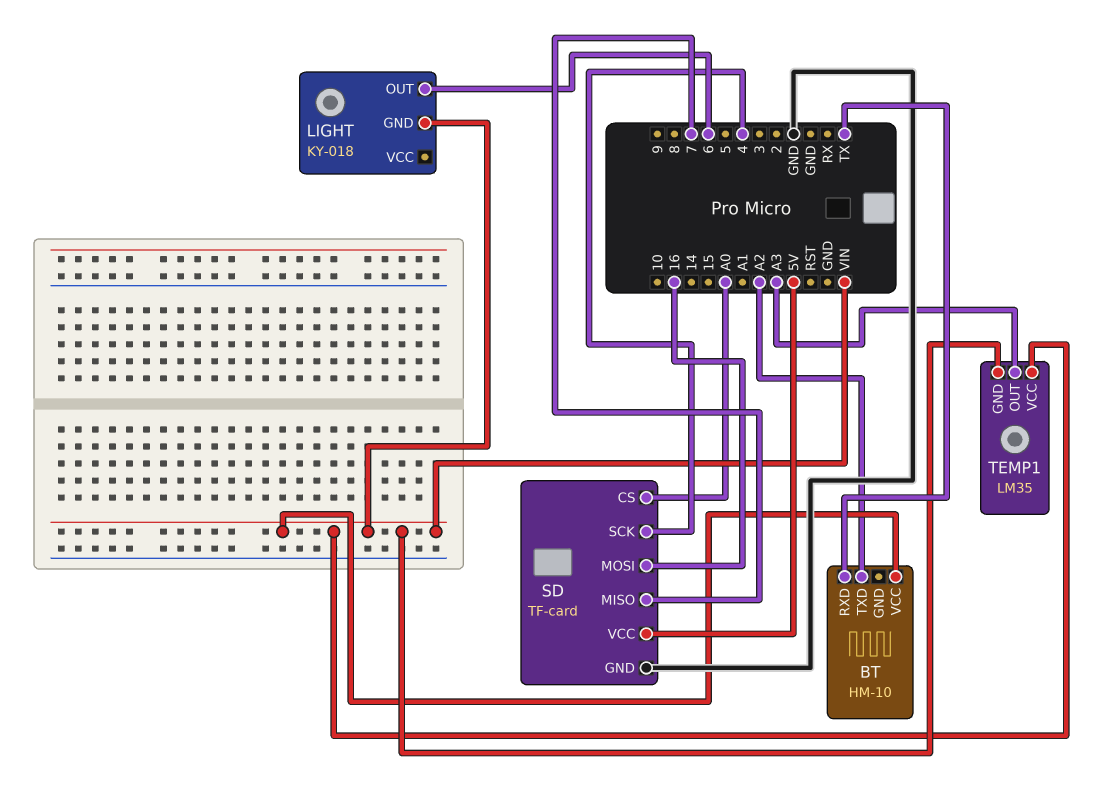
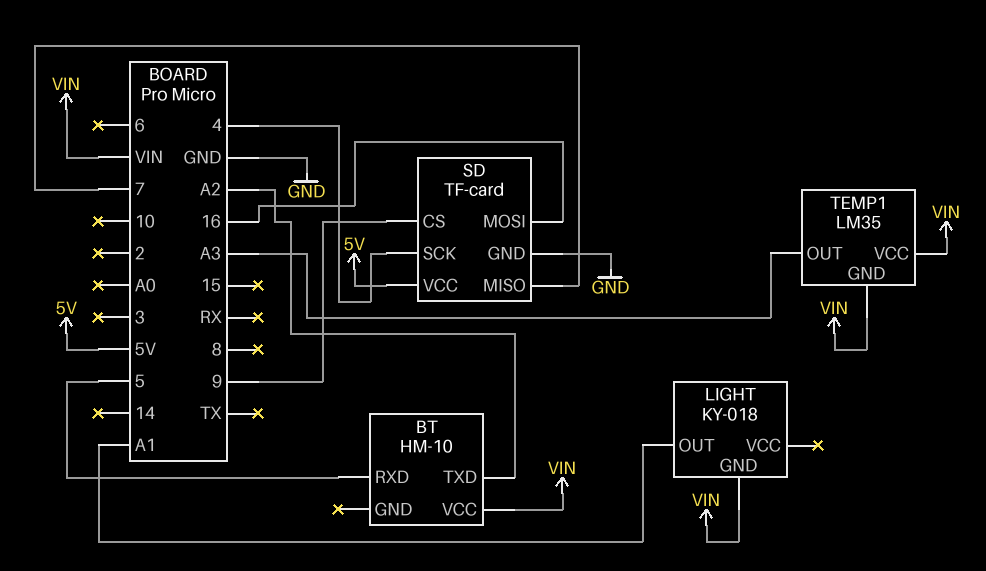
BT pin RXD: TX -> 5
LIGHT pin OUT: 6 -> A1
SD pin CS: A0 -> 9

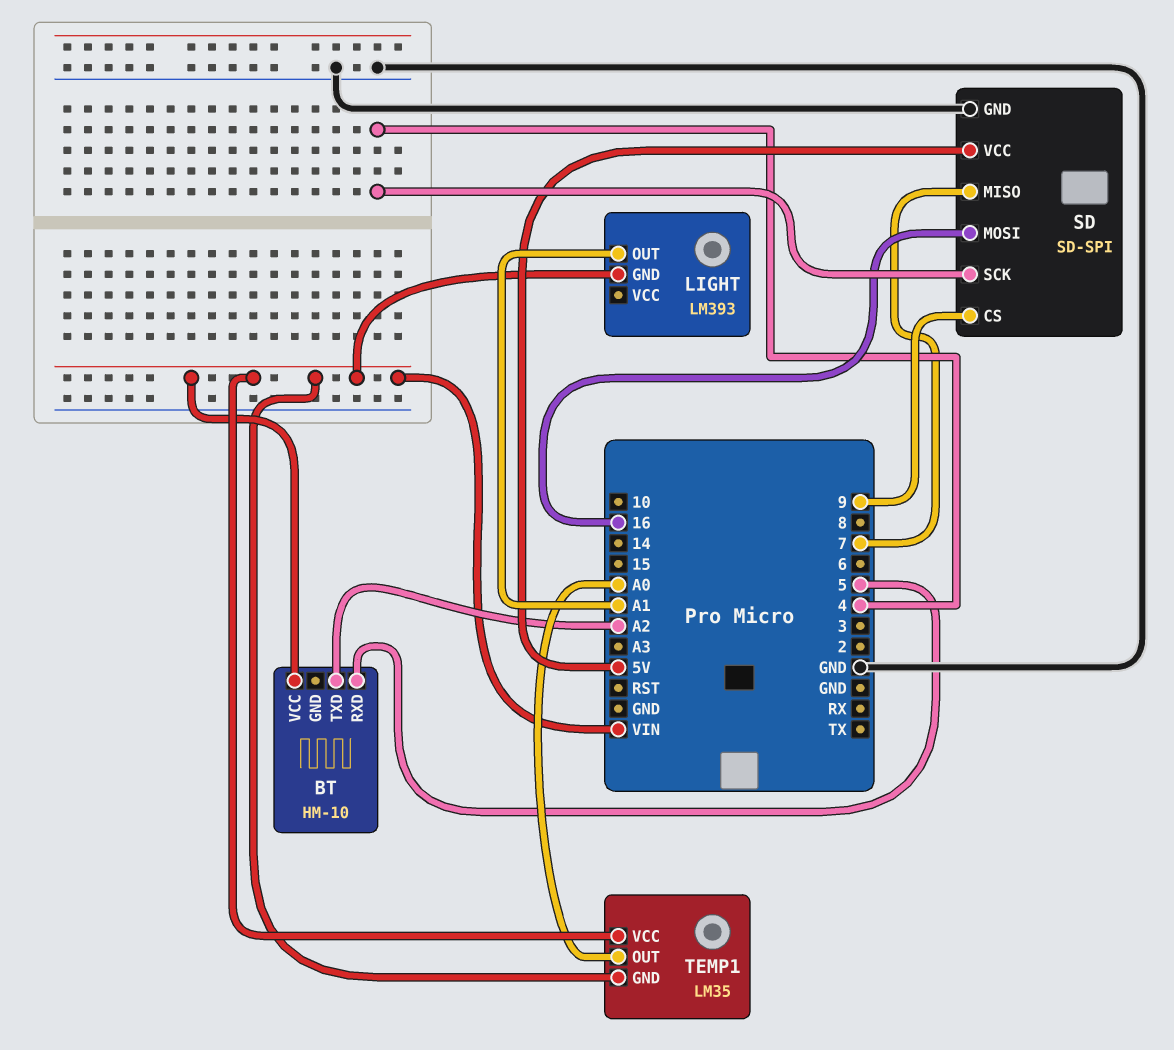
LIGHT: KY-018 -> LM393
SD: TF-card -> SD-SPI
TEMP1 pin OUT: A3 -> A0

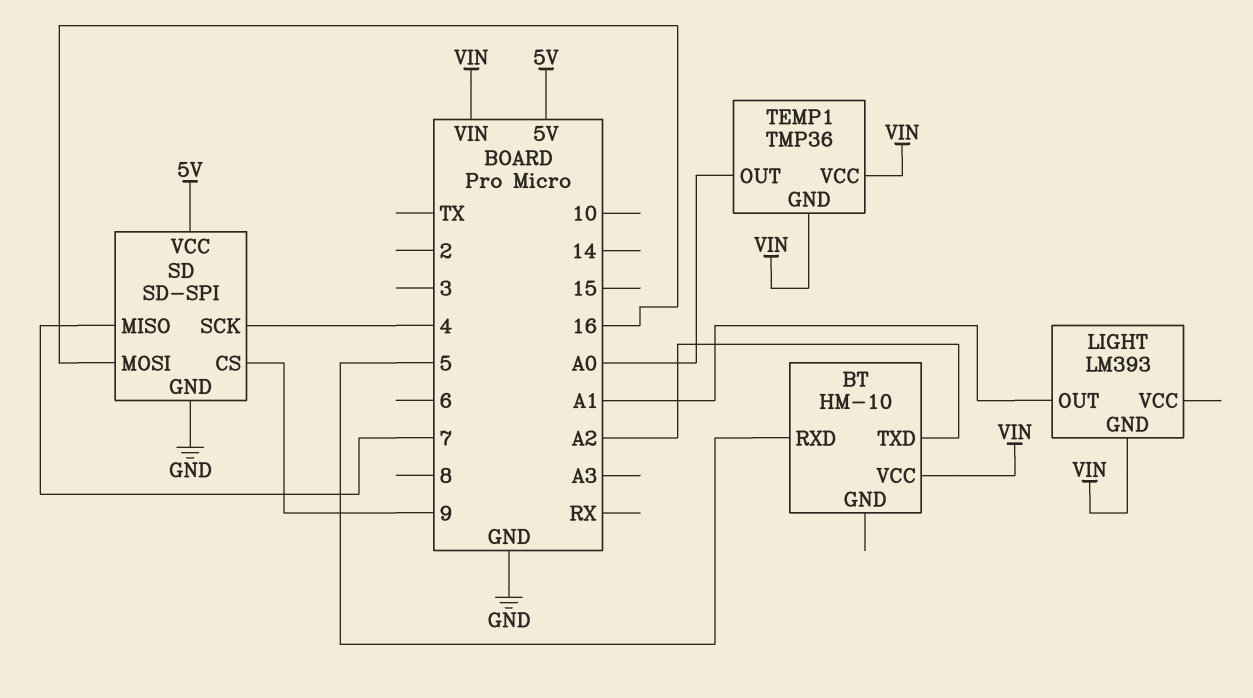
TEMP1: LM35 -> TMP36

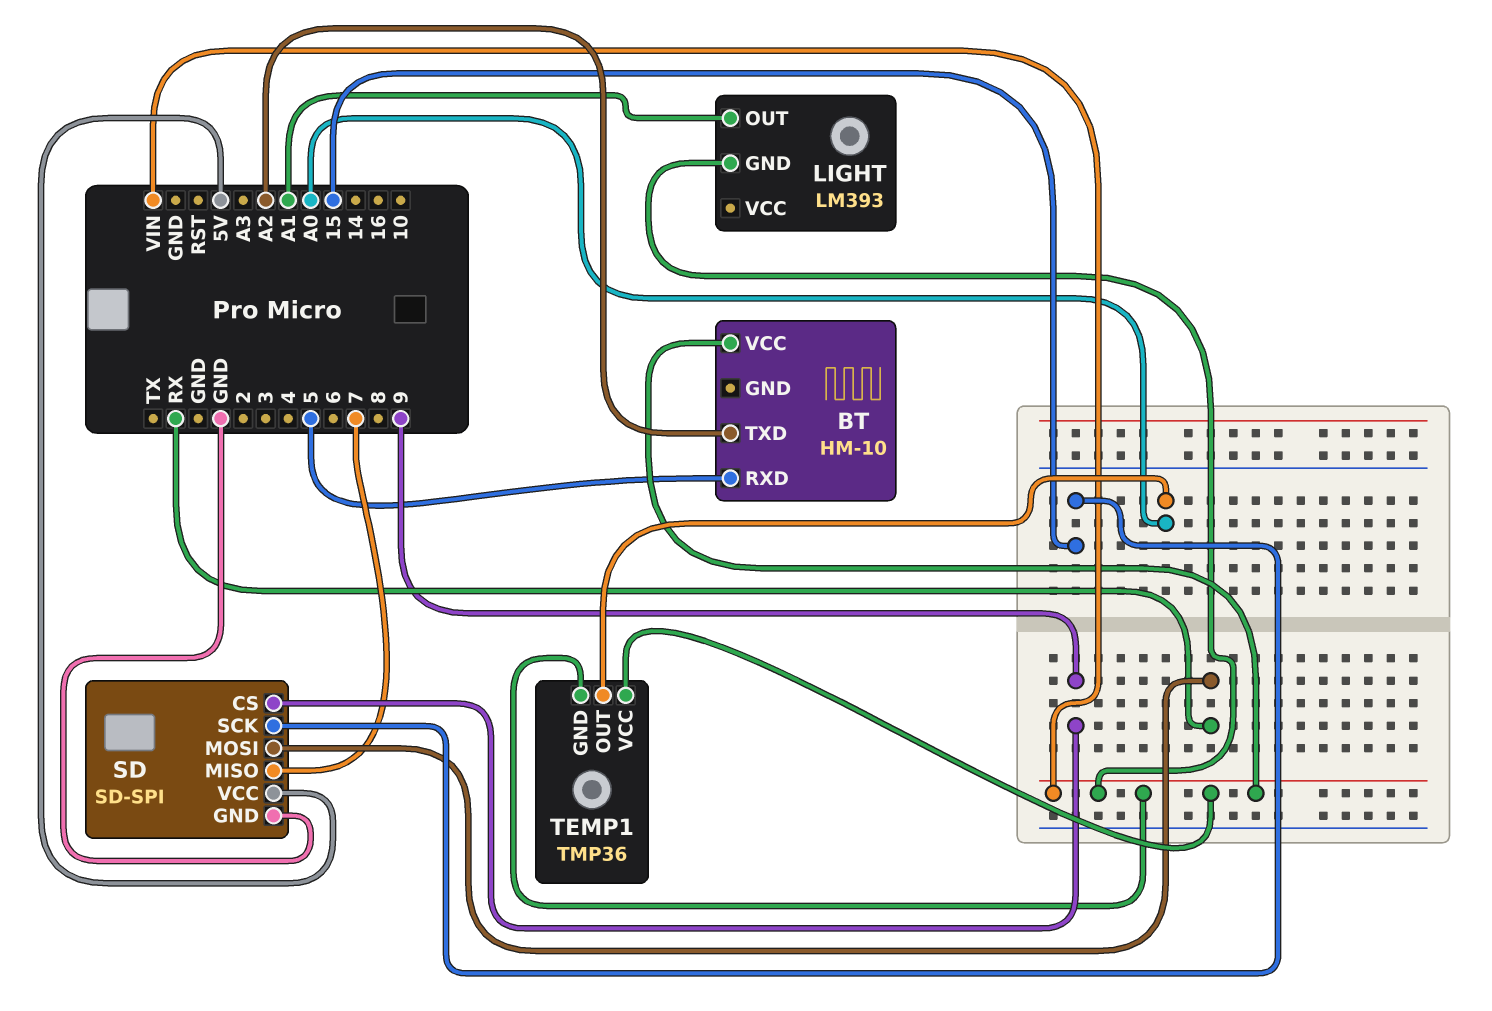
SD pin MOSI: 16 -> RX
SD pin SCK: 4 -> 15

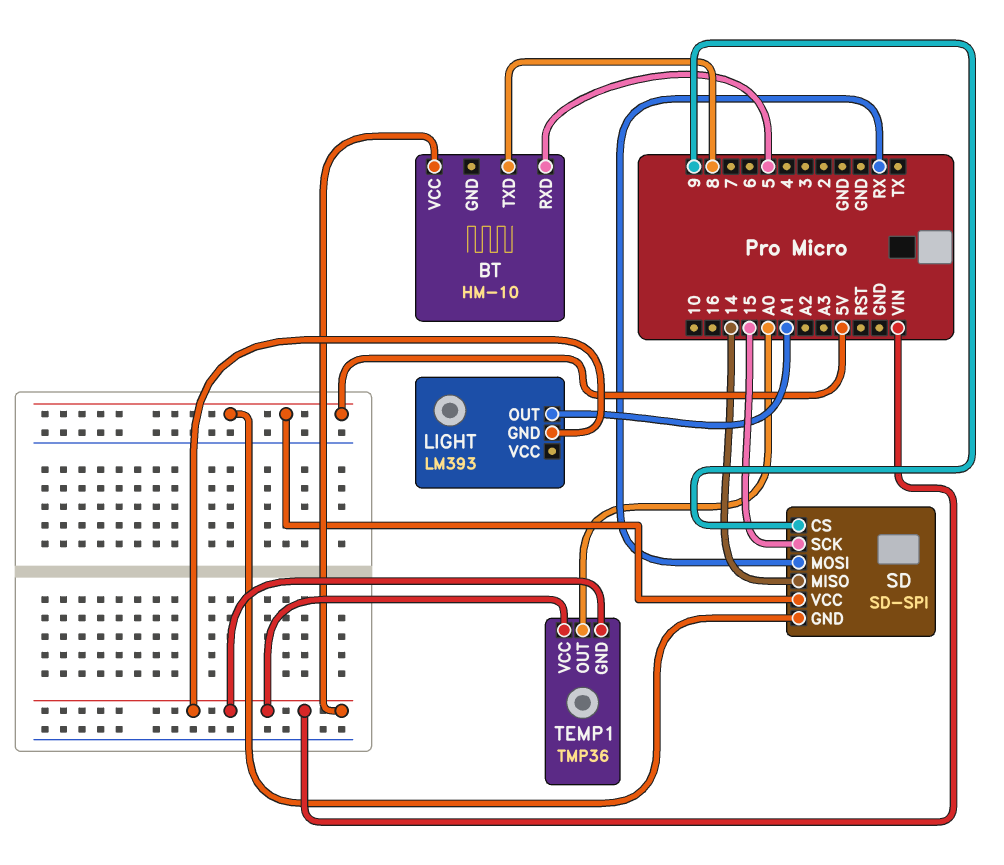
BT pin TXD: A2 -> 8
SD pin GND: GND -> 5V
SD pin MISO: 7 -> 14

